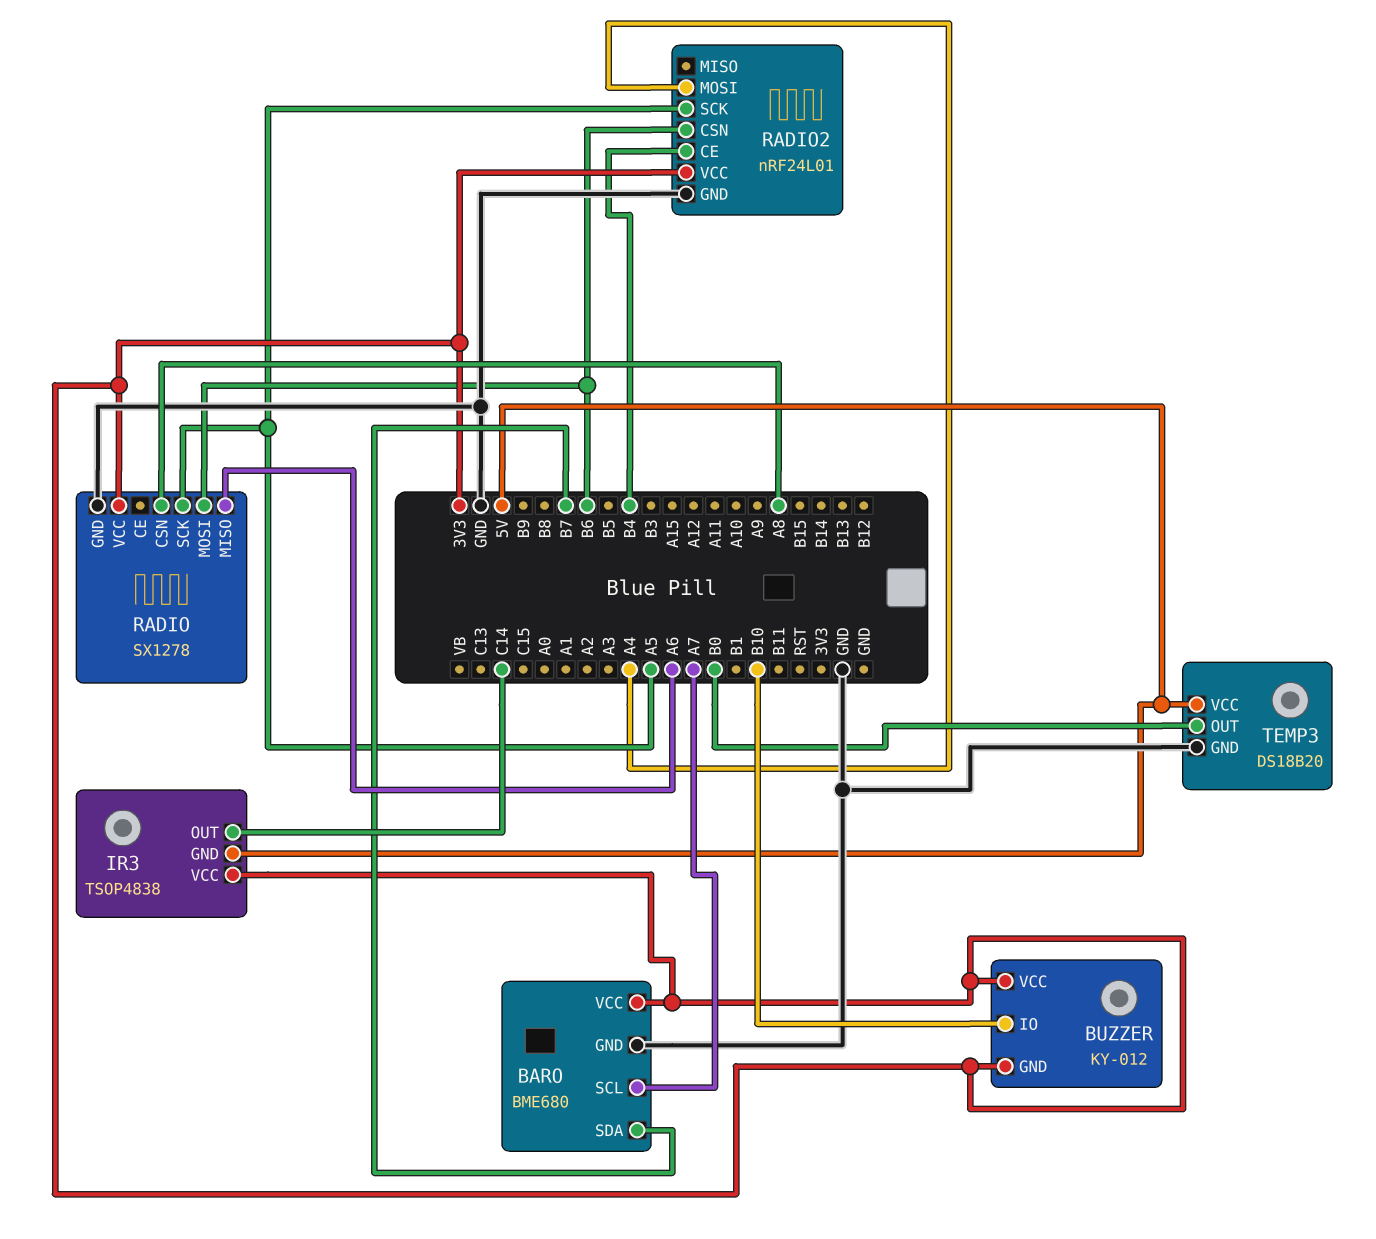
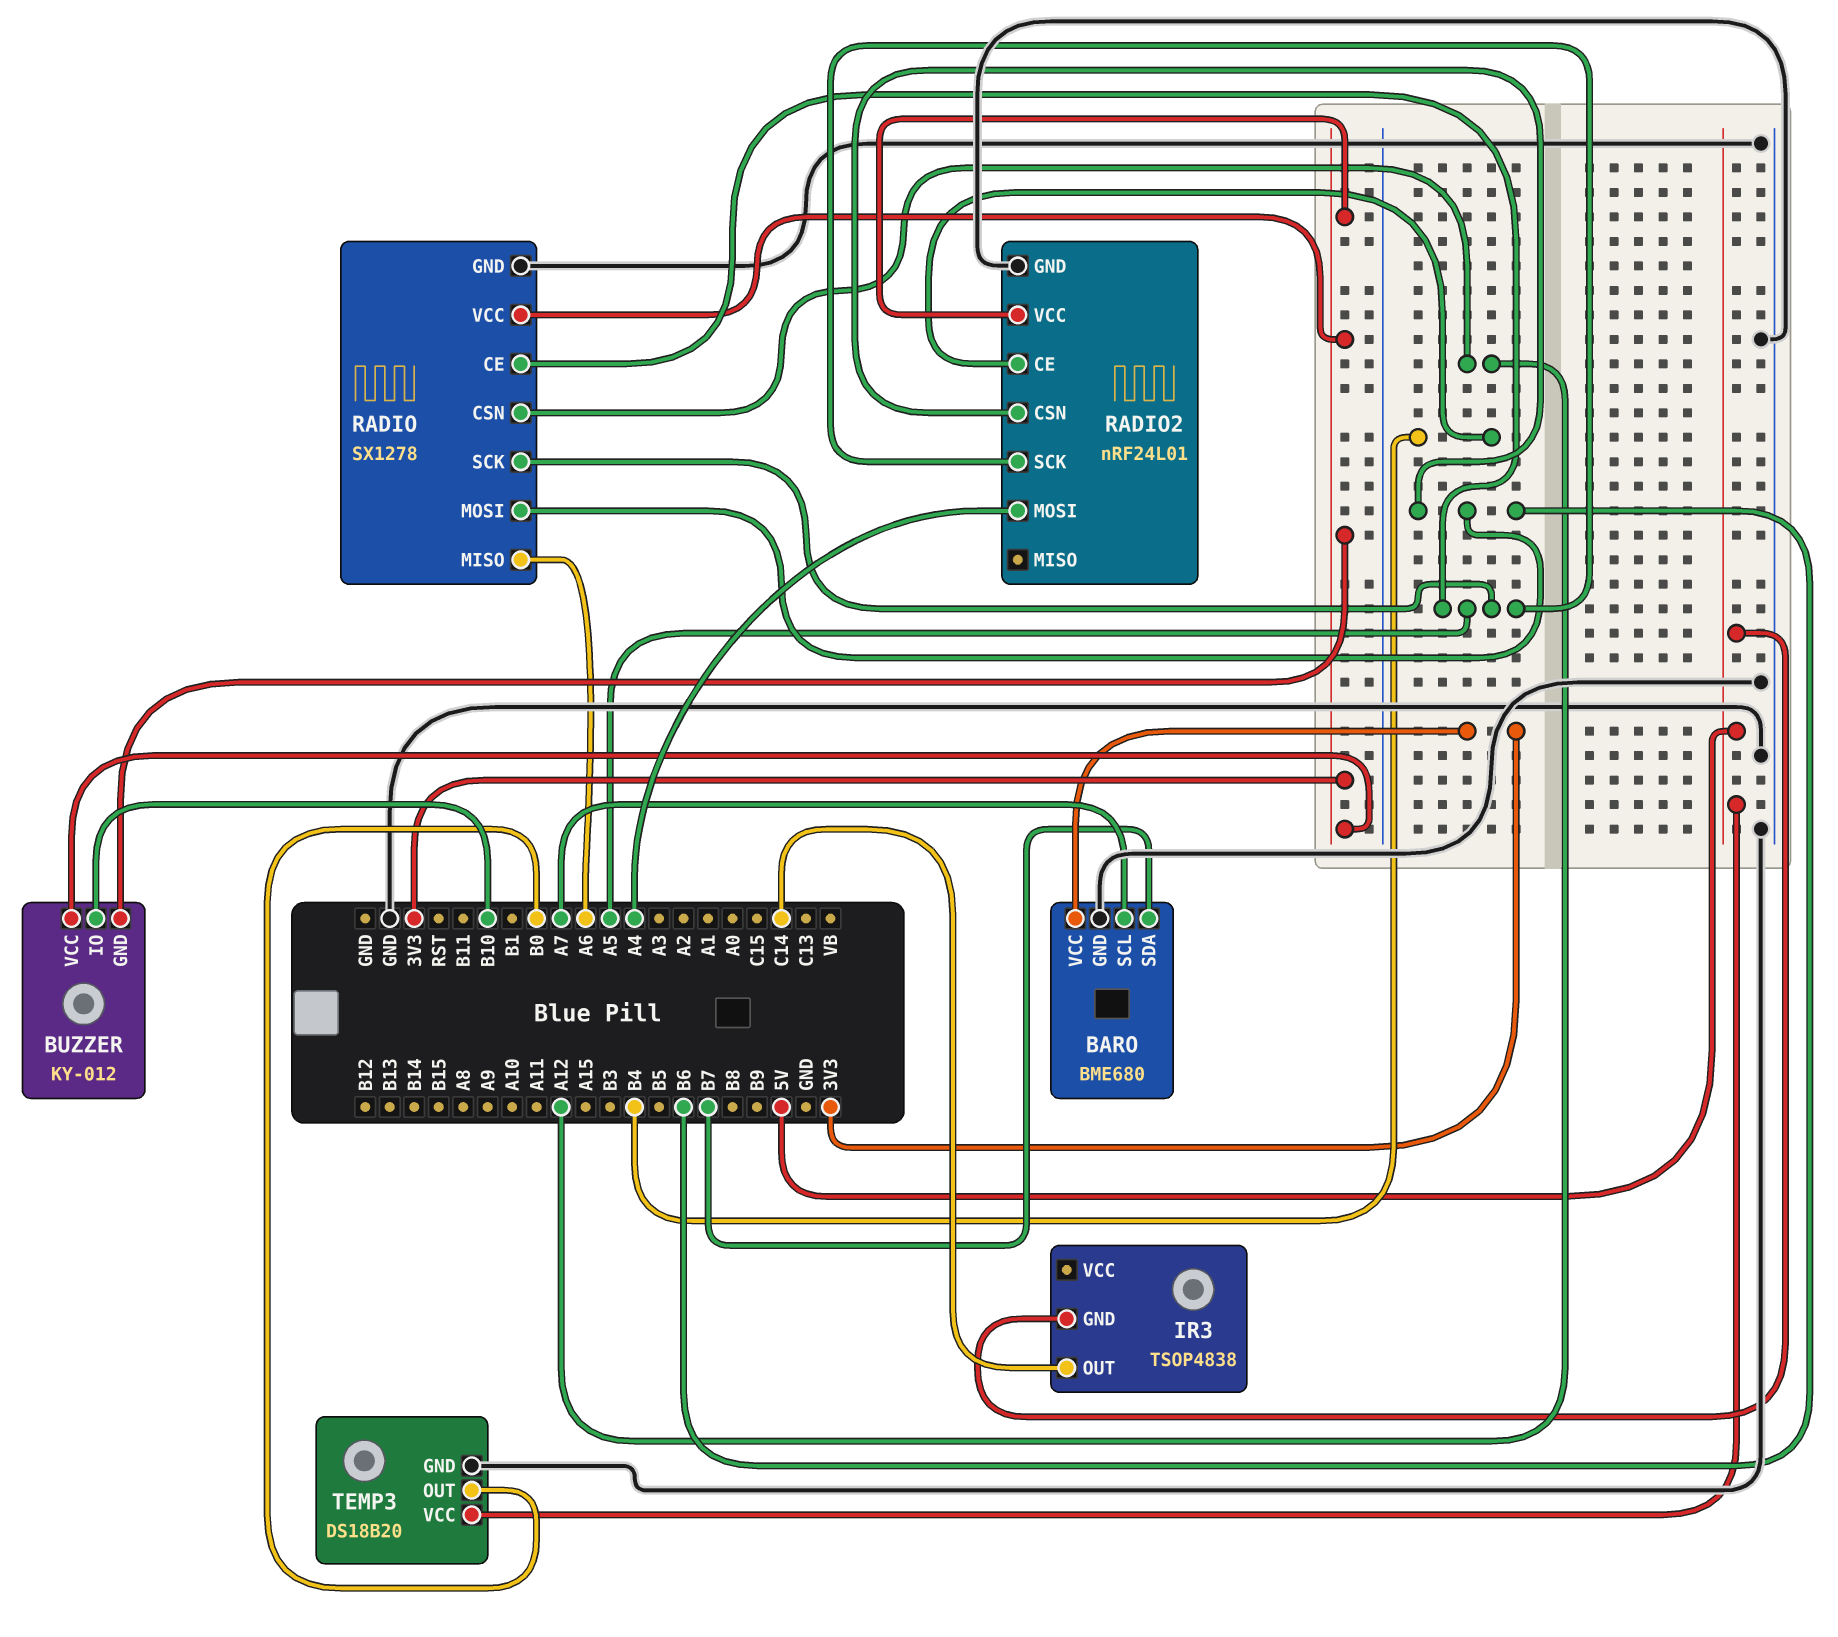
IR3 pin VCC: 3V3 -> none
RADIO pin CE: none -> A5
RADIO pin CSN: A8 -> A12

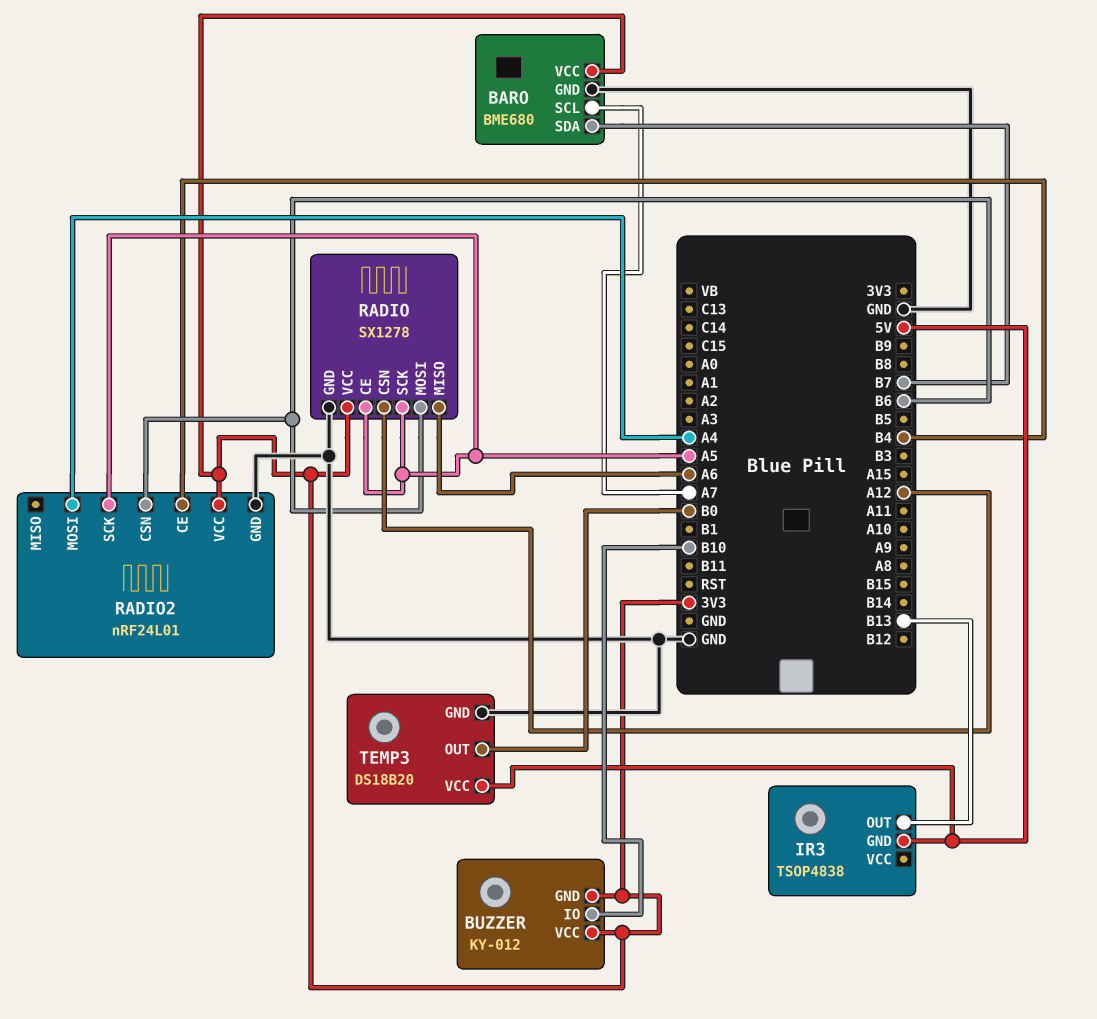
IR3 pin OUT: C14 -> B13

